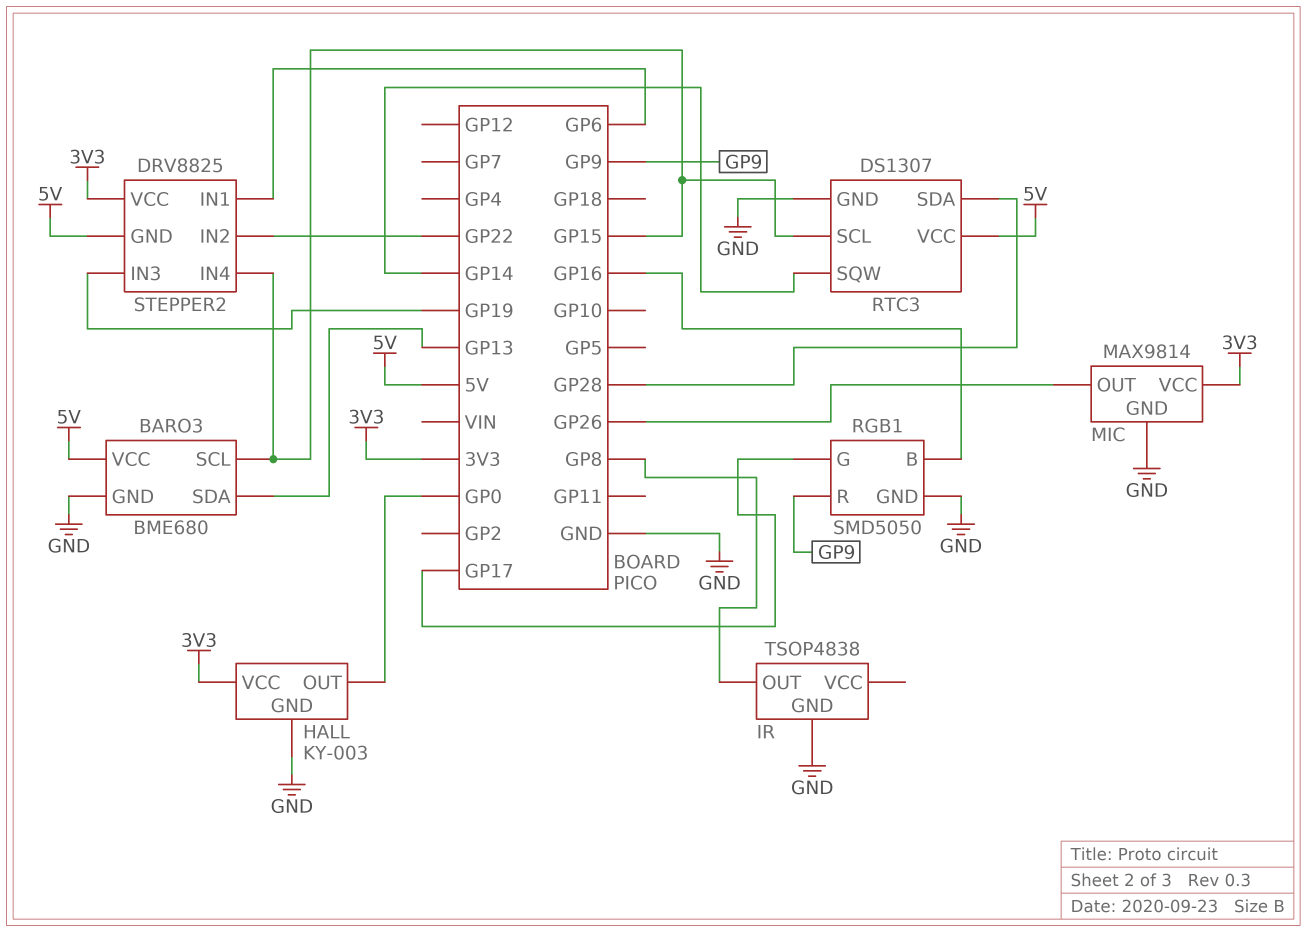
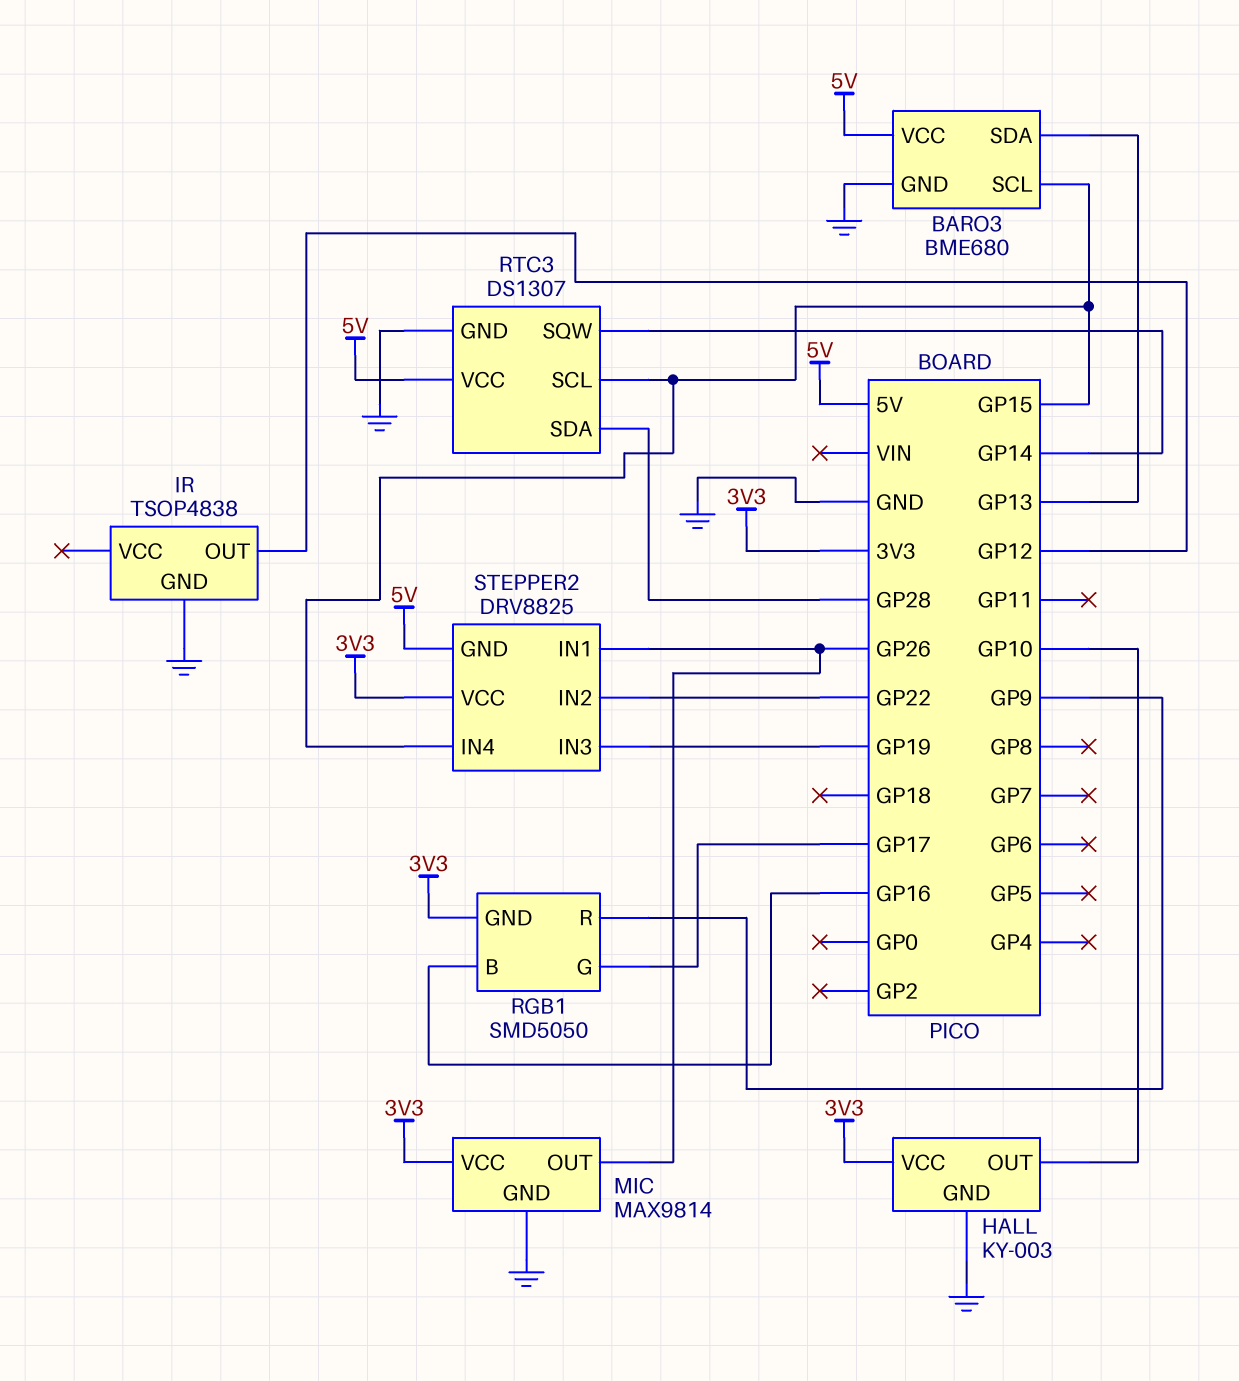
HALL pin OUT: GP0 -> GP10
IR pin OUT: GP8 -> GP12
RGB1 pin GND: GND -> 3V3
STEPPER2 pin IN1: GP6 -> GP26

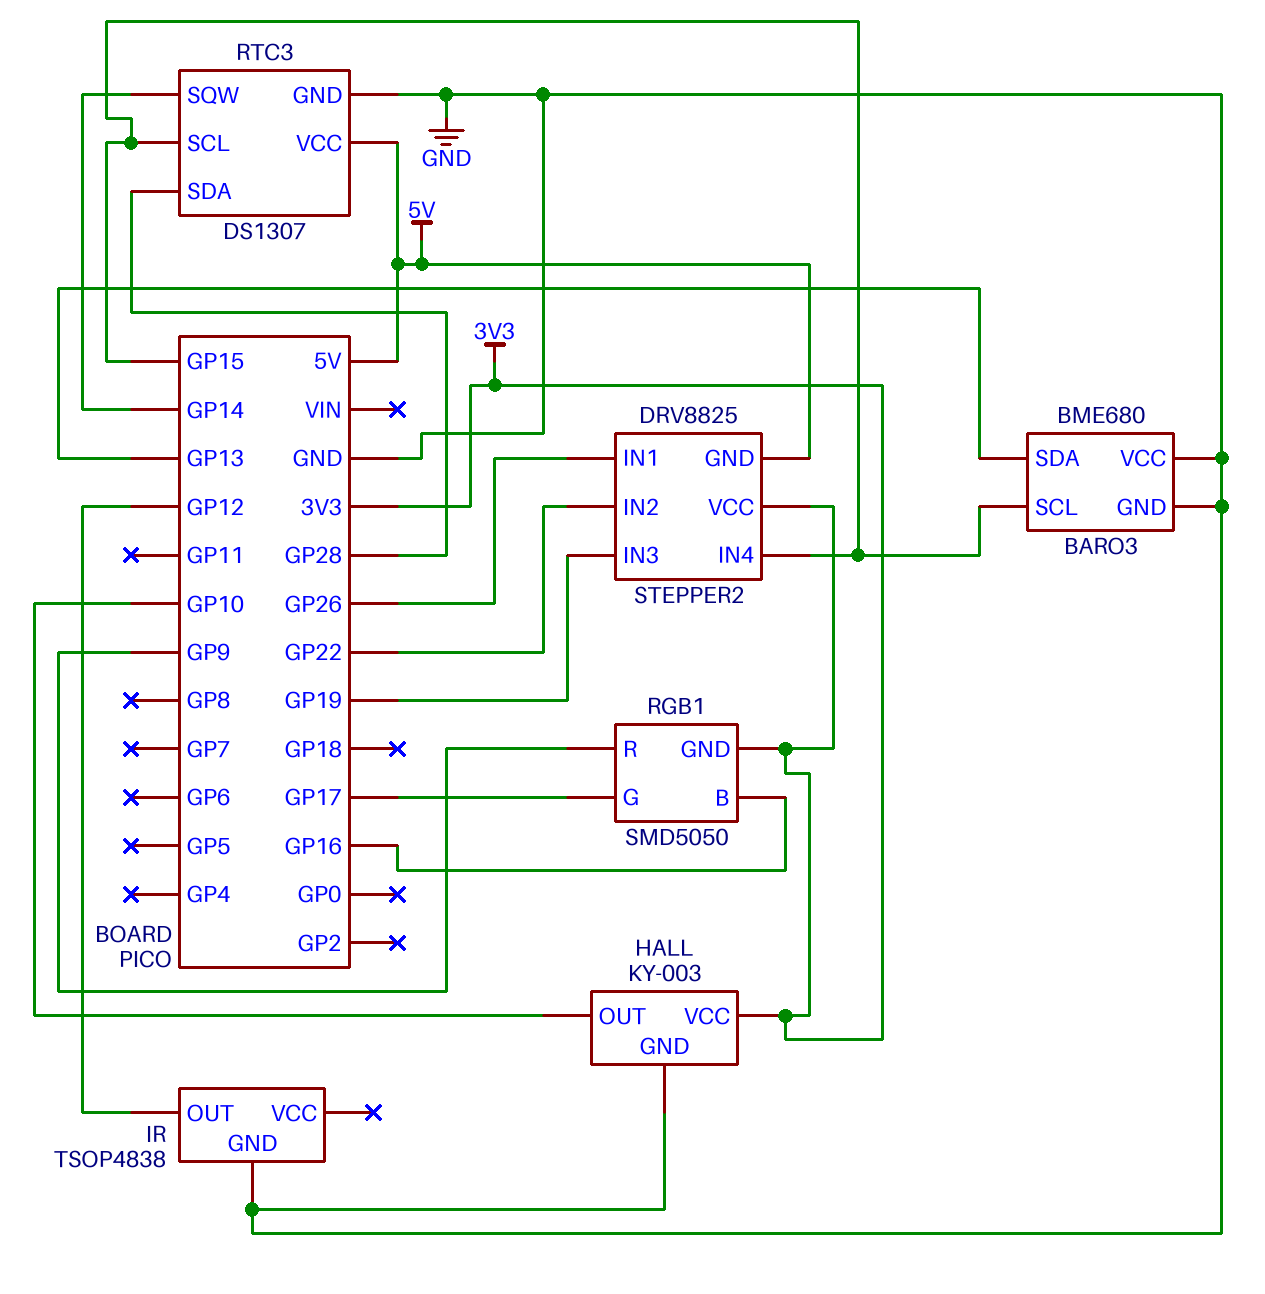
BARO3 pin VCC: 5V -> GND
MIC: MAX9814 -> none
MIC pin GND: GND -> none
MIC pin OUT: GP26 -> none
MIC pin VCC: 3V3 -> none

